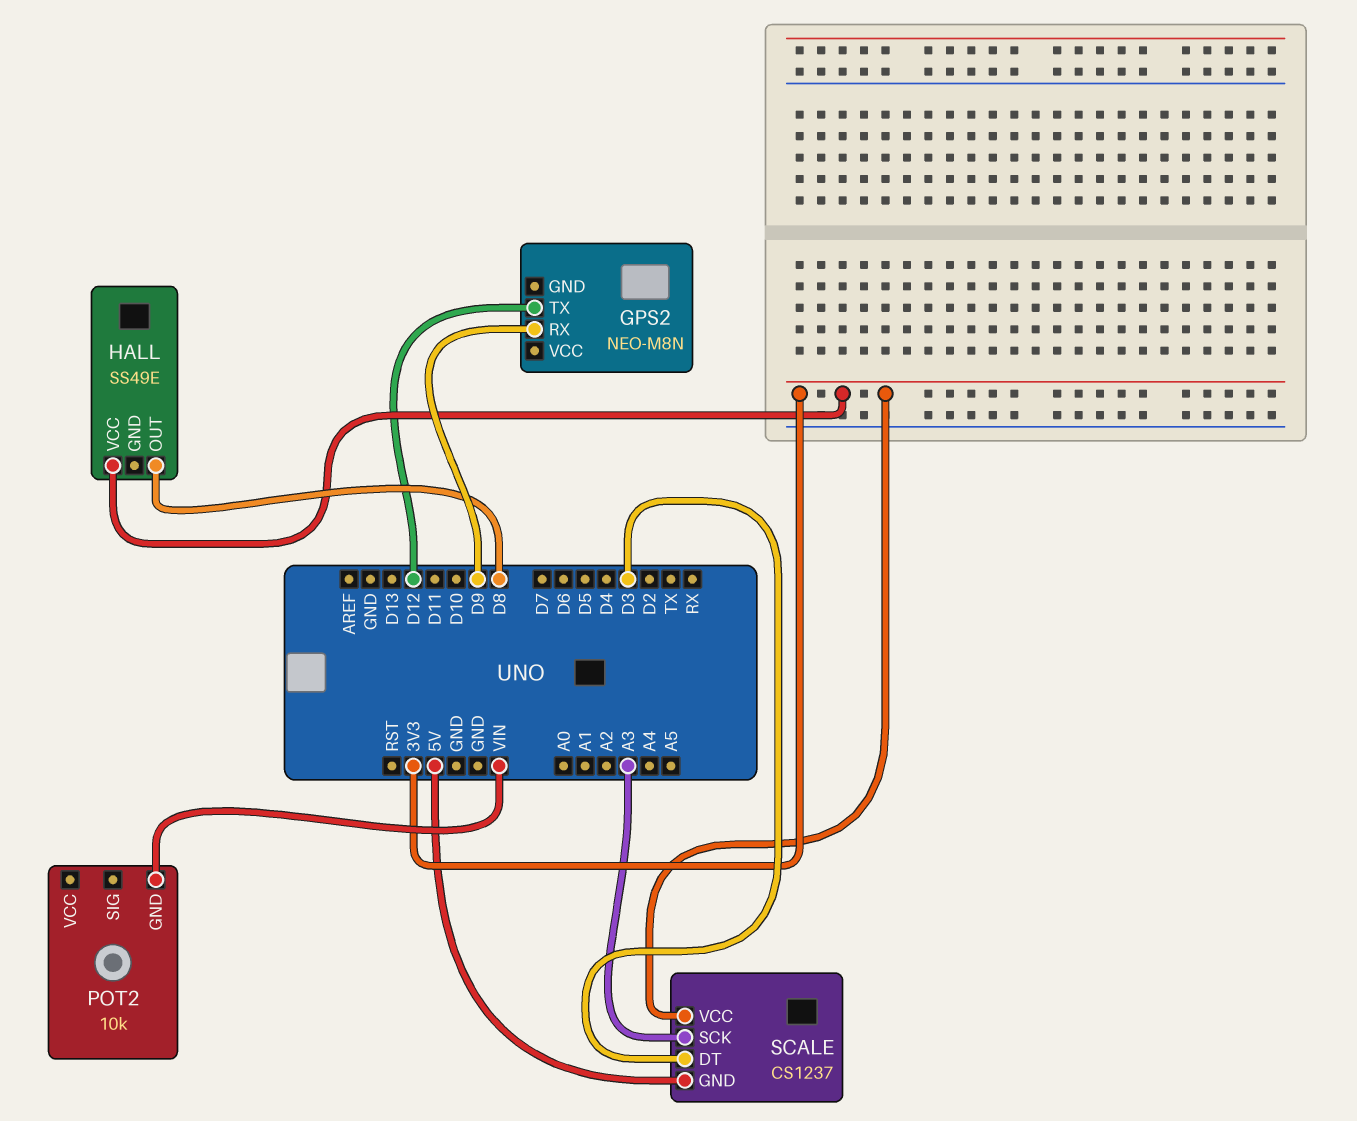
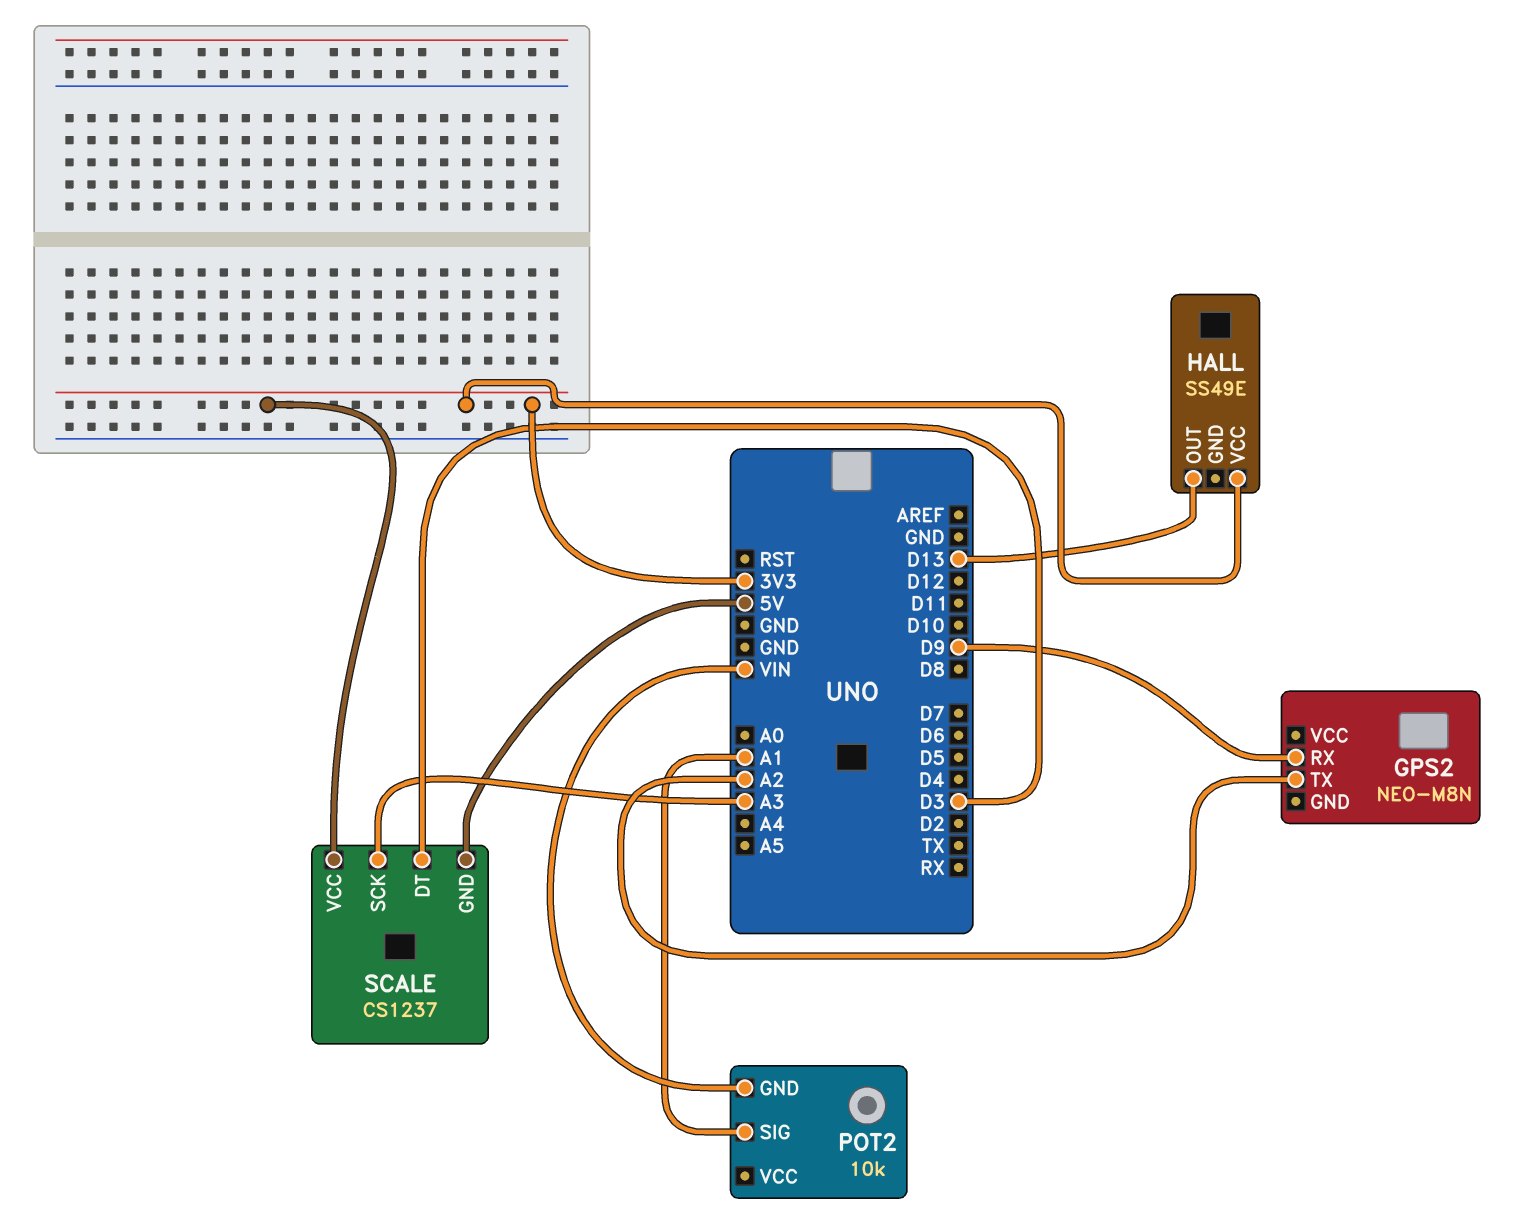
GPS2 pin TX: D12 -> A2
HALL pin OUT: D8 -> D13
POT2 pin SIG: none -> A1

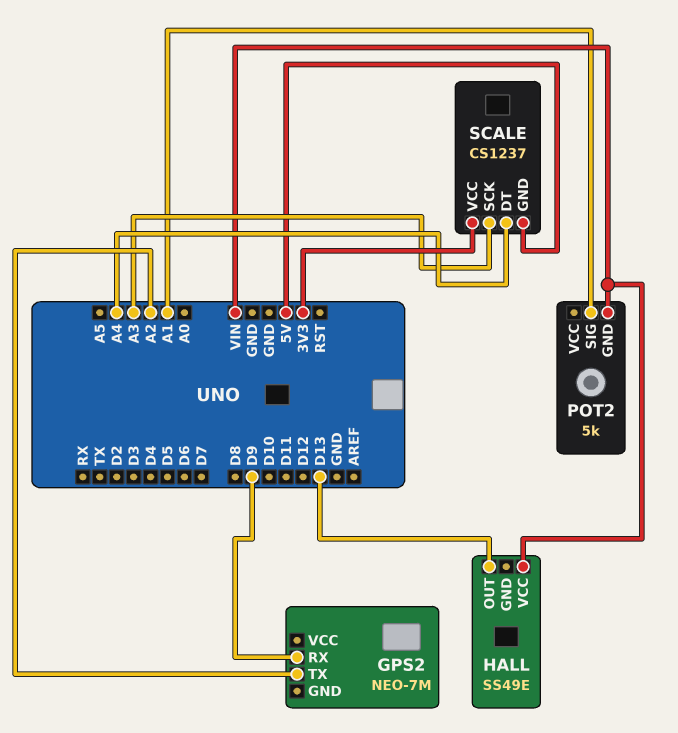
GPS2: NEO-M8N -> NEO-7M
HALL pin VCC: 3V3 -> VIN
POT2: 10k -> 5k
SCALE pin DT: D3 -> A4

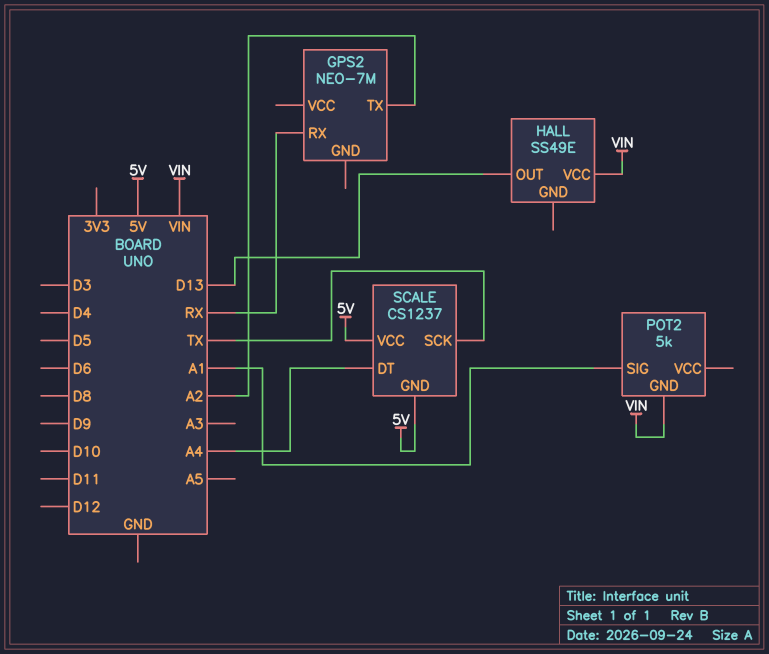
GPS2 pin RX: D9 -> RX
SCALE pin SCK: A3 -> TX
SCALE pin VCC: 3V3 -> 5V

